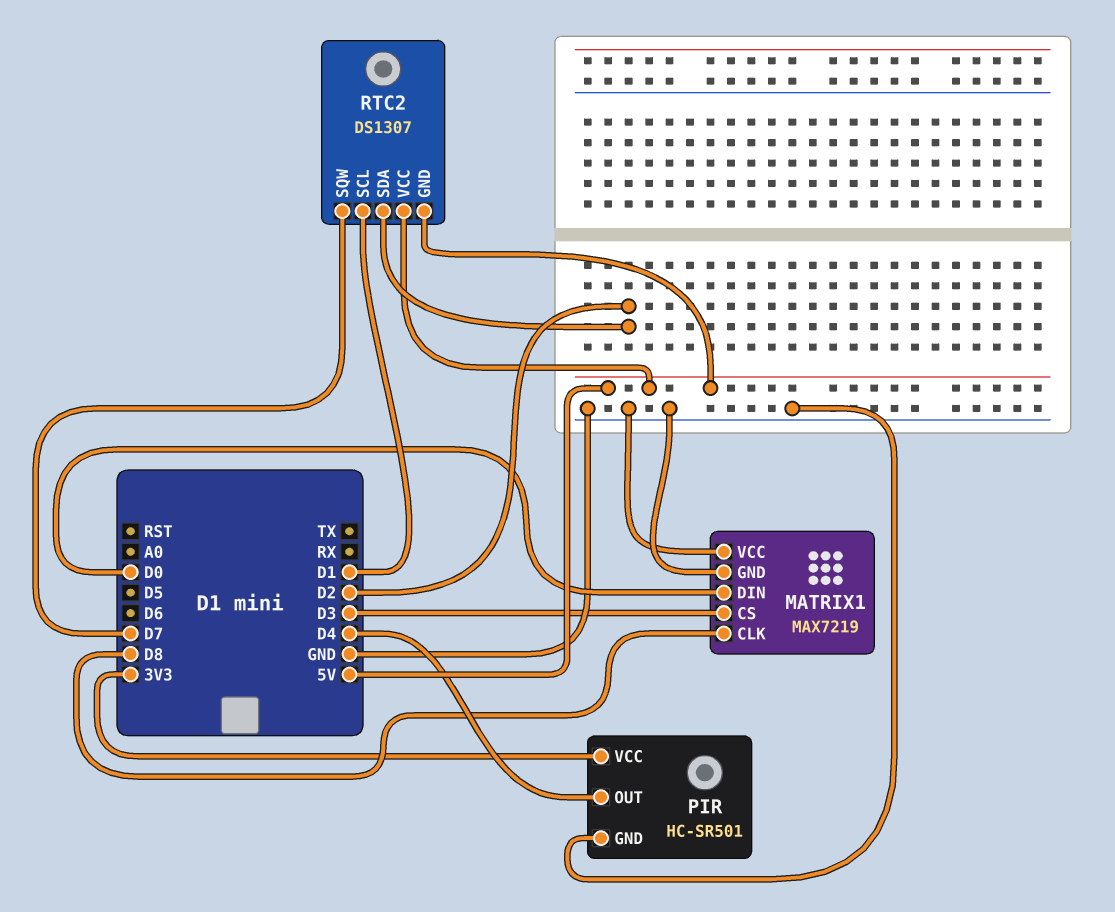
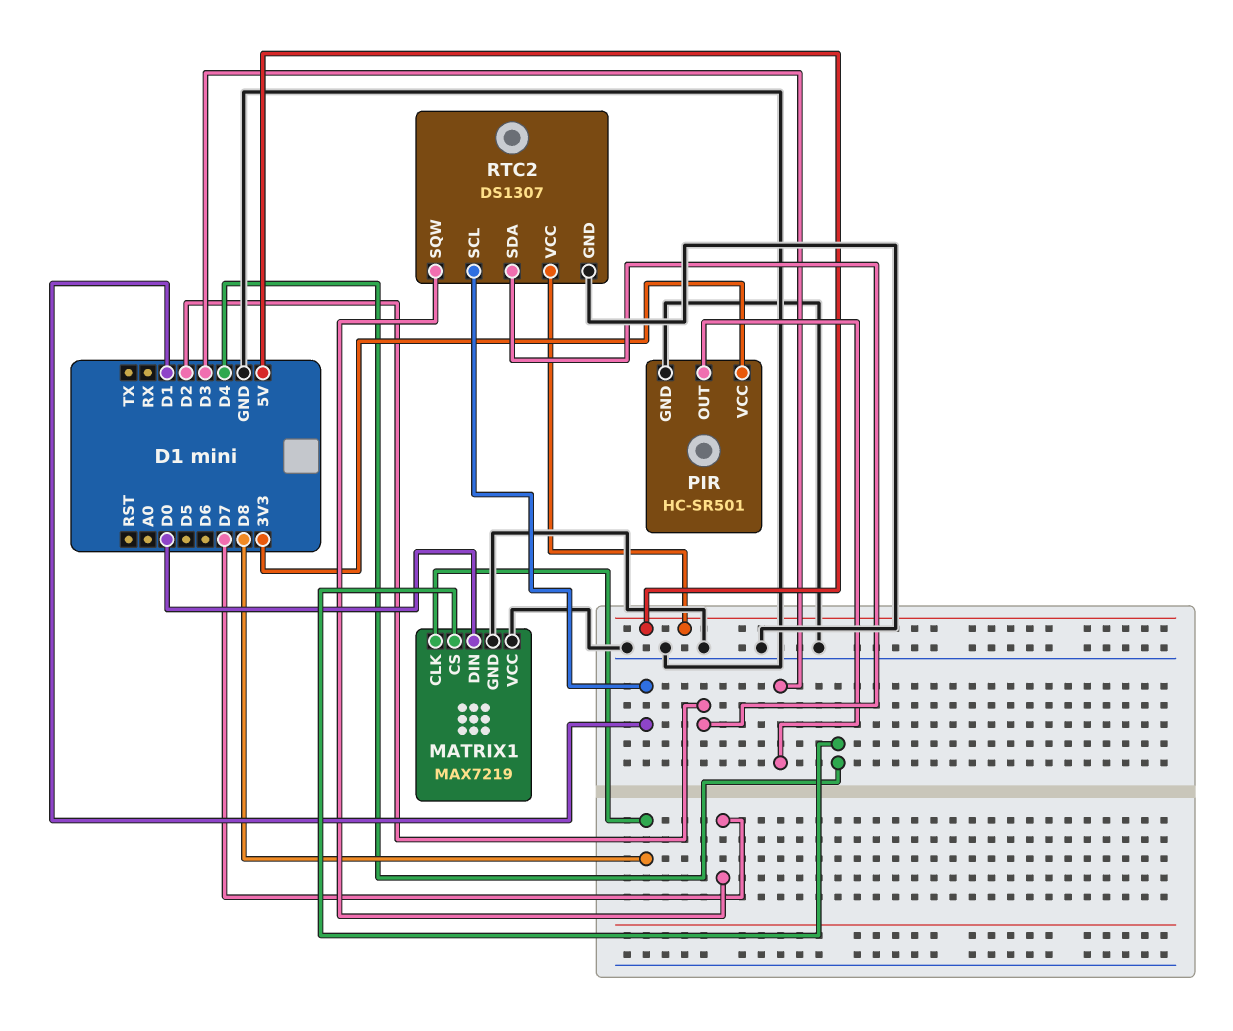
MATRIX1 pin CS: D3 -> D4
PIR pin OUT: D4 -> D3
RTC2 pin GND: 5V -> GND

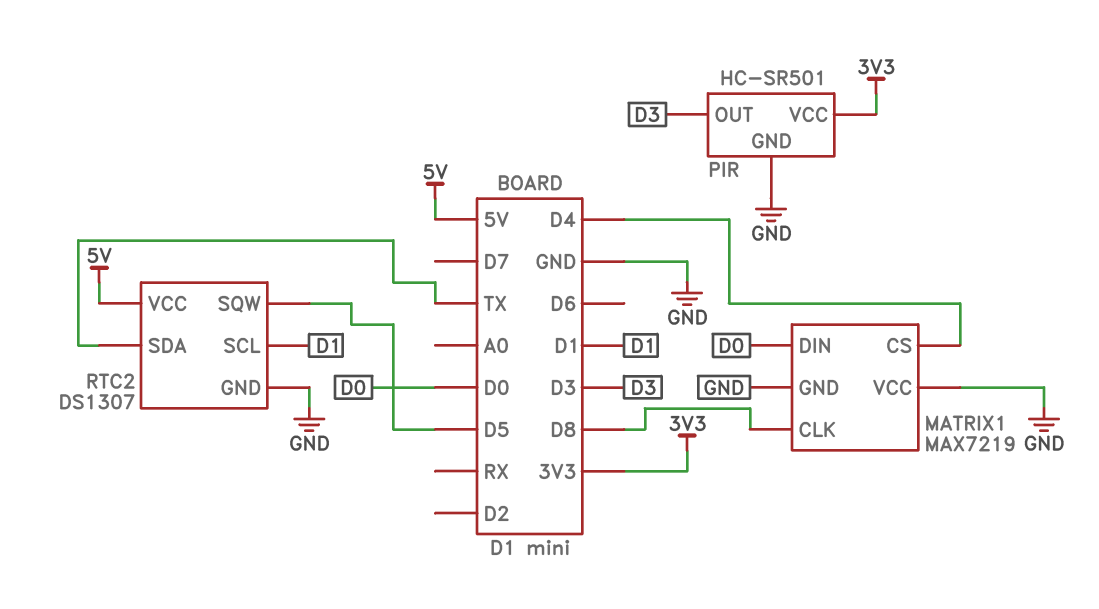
RTC2 pin SDA: D2 -> TX
RTC2 pin SQW: D7 -> D5

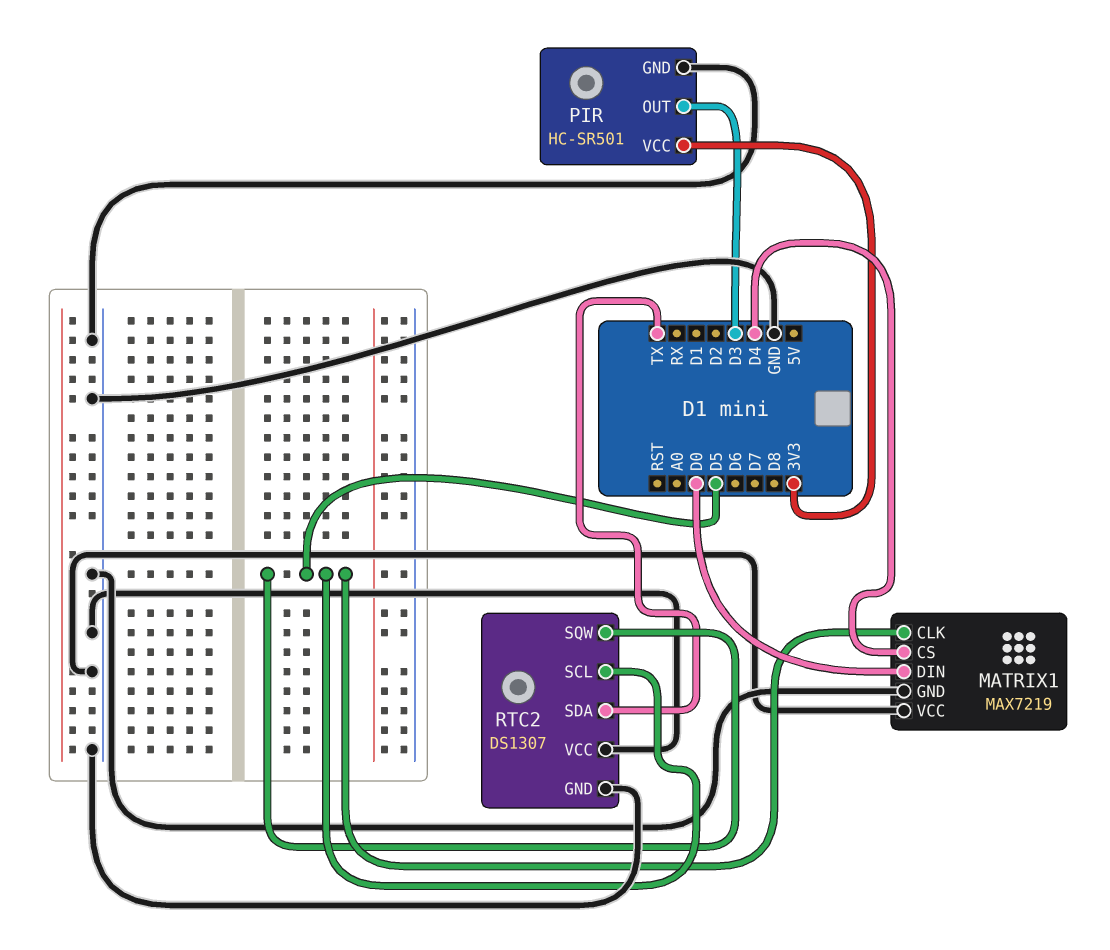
MATRIX1 pin CLK: D8 -> D5
RTC2 pin SCL: D1 -> D5
RTC2 pin VCC: 5V -> GND

